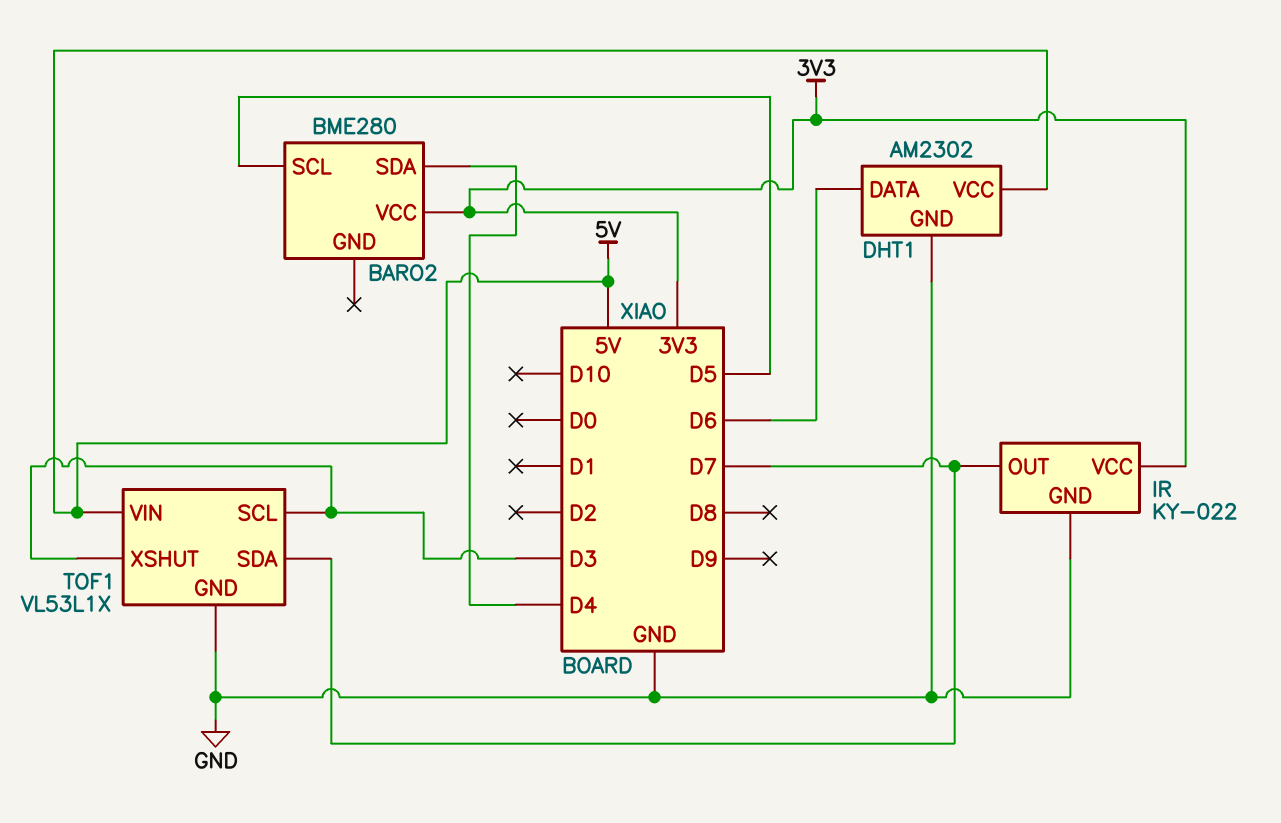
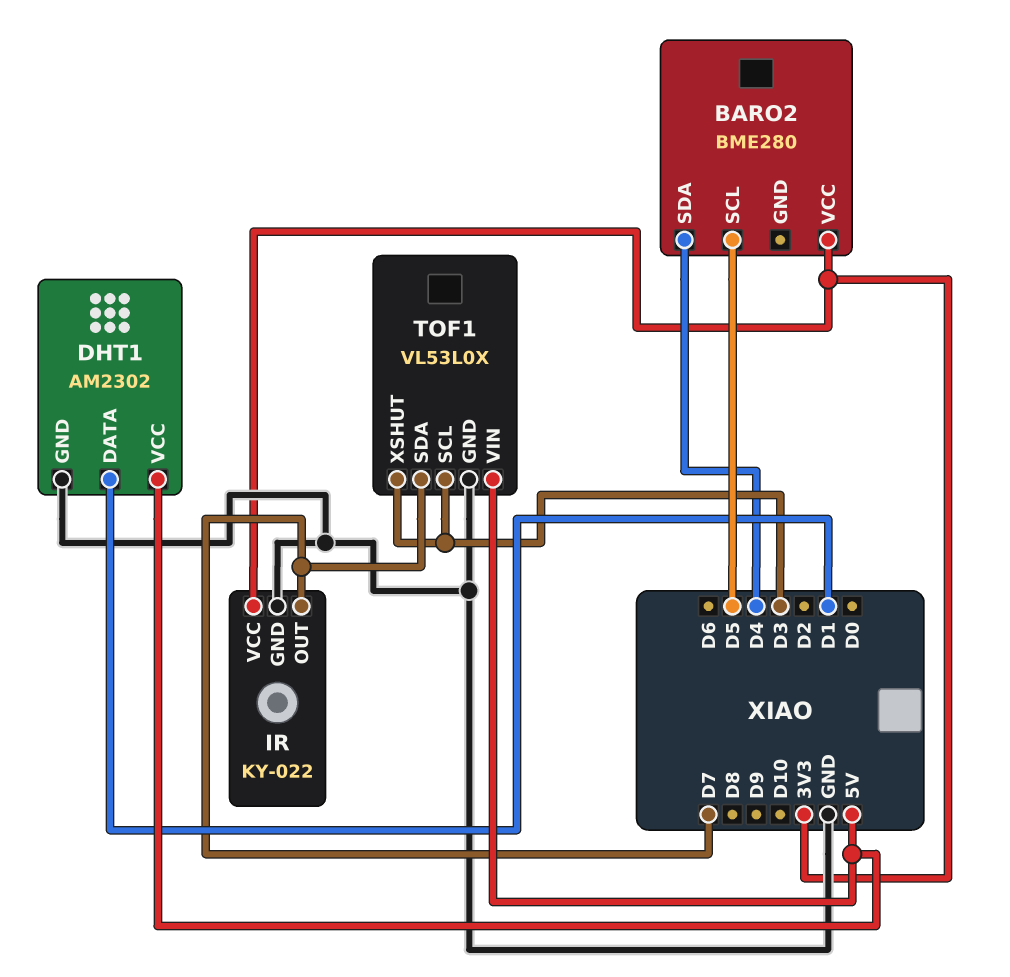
DHT1 pin DATA: D6 -> D1
TOF1: VL53L1X -> VL53L0X

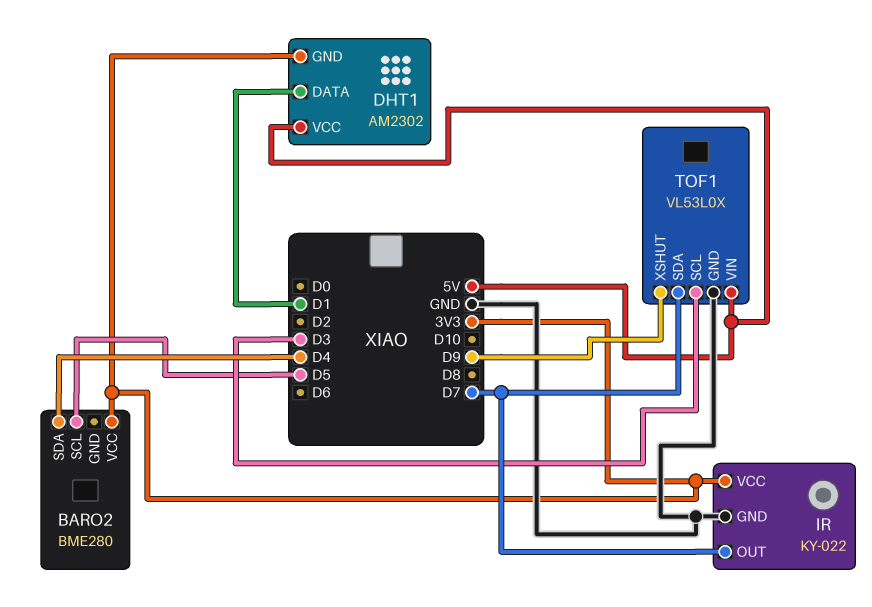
DHT1 pin GND: GND -> 3V3
TOF1 pin XSHUT: D3 -> D9

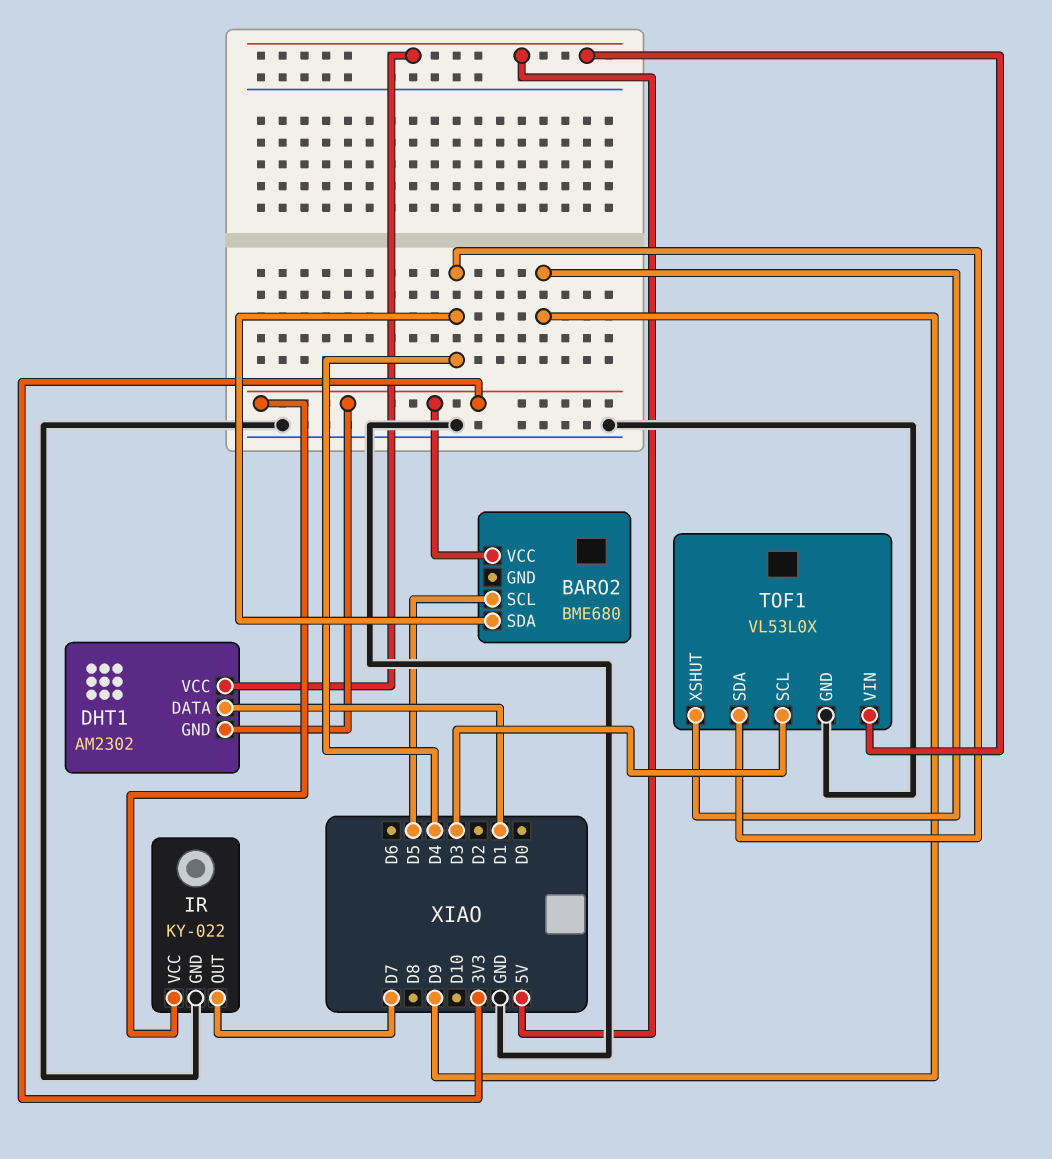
BARO2: BME280 -> BME680
TOF1 pin SDA: D7 -> D4

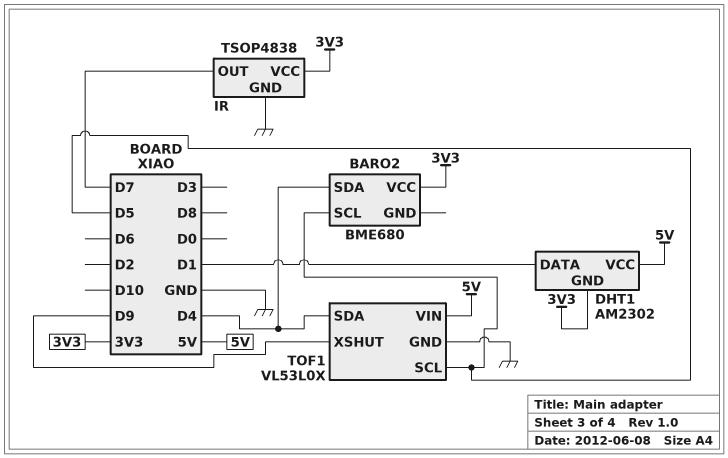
IR: KY-022 -> TSOP4838
TOF1 pin SCL: D3 -> D5

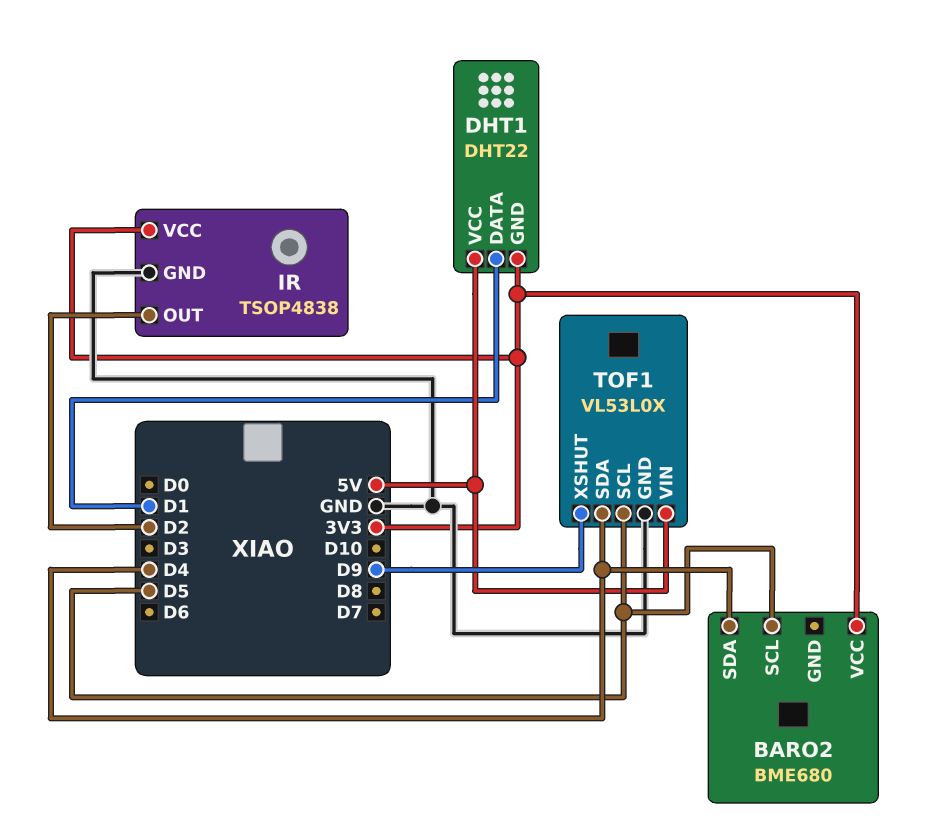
DHT1: AM2302 -> DHT22
IR pin OUT: D7 -> D2

